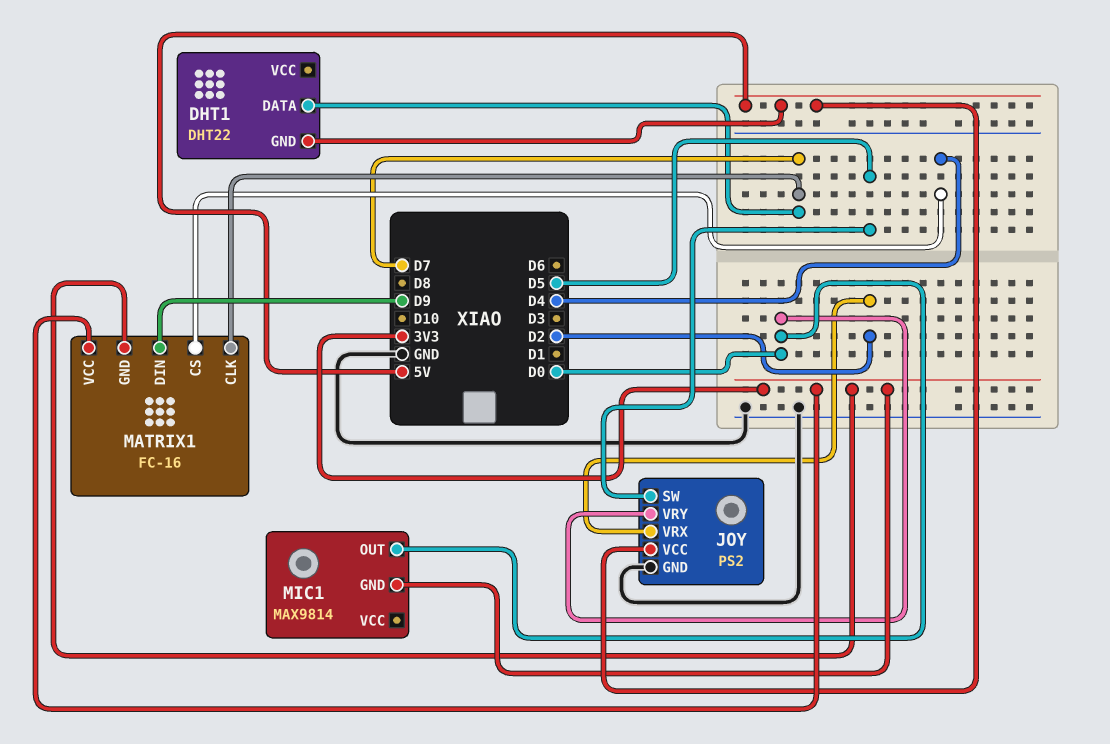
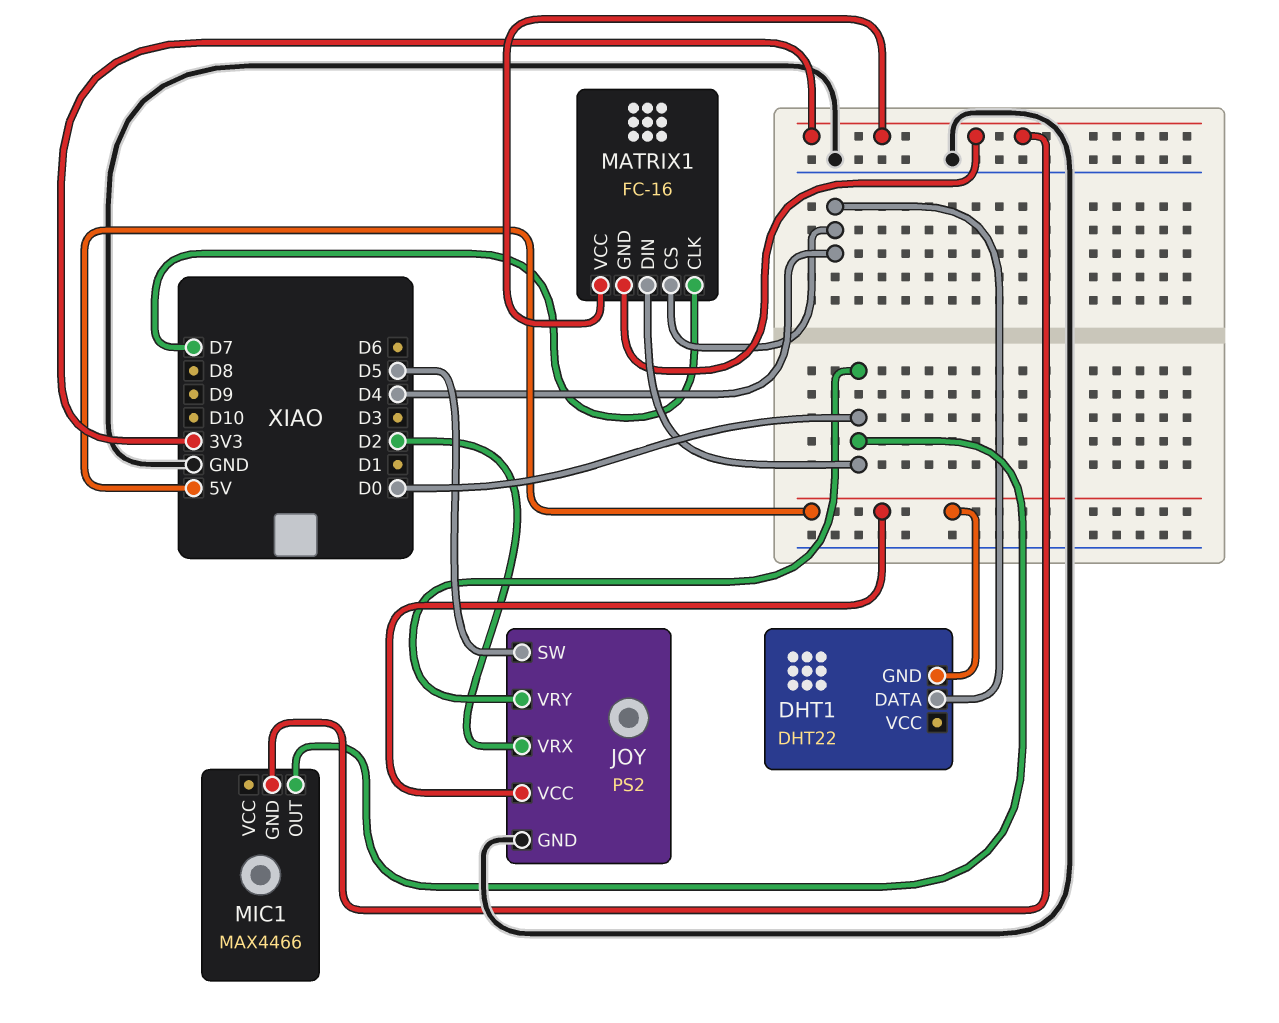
DHT1 pin DATA: D7 -> D4
MATRIX1 pin DIN: D9 -> D0
MIC1: MAX9814 -> MAX4466

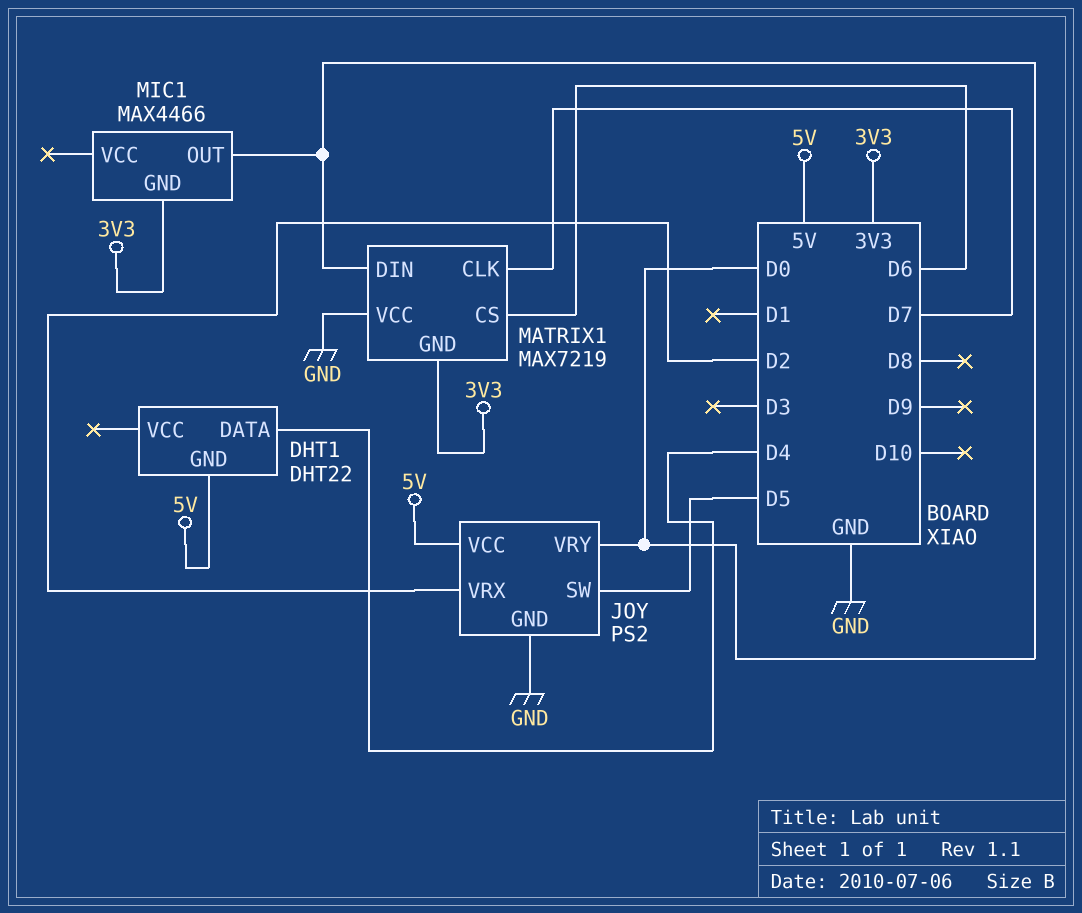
MATRIX1: FC-16 -> MAX7219
MATRIX1 pin CS: D4 -> D6
MATRIX1 pin VCC: 3V3 -> GND

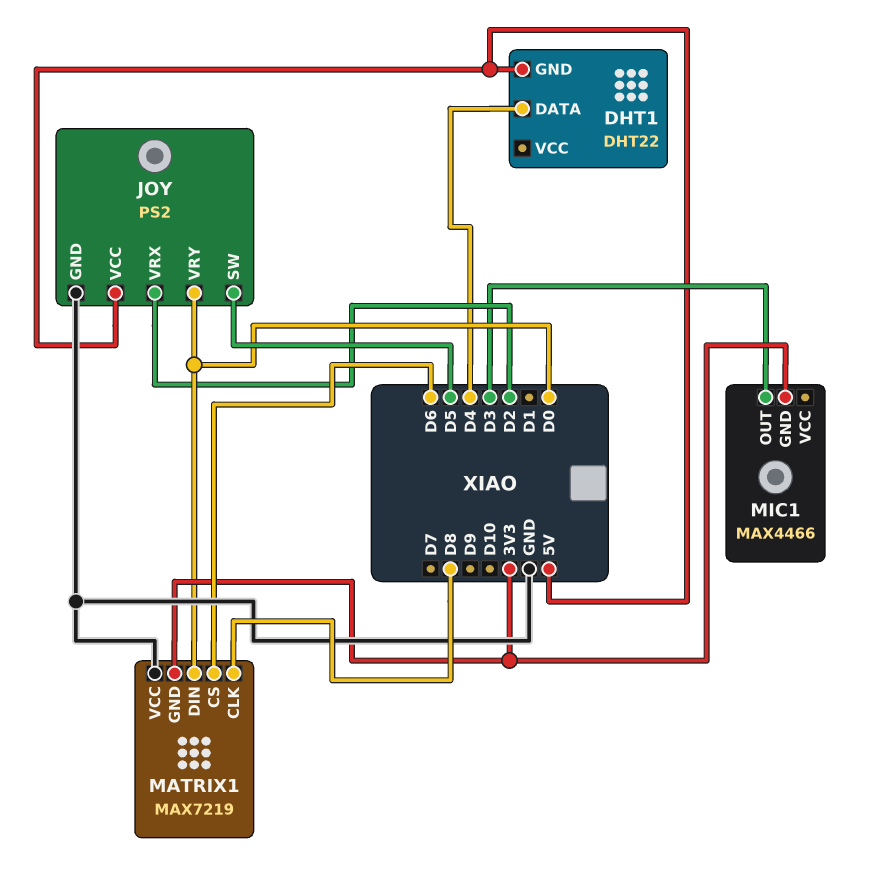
MATRIX1 pin CLK: D7 -> D8
MIC1 pin OUT: D0 -> D3

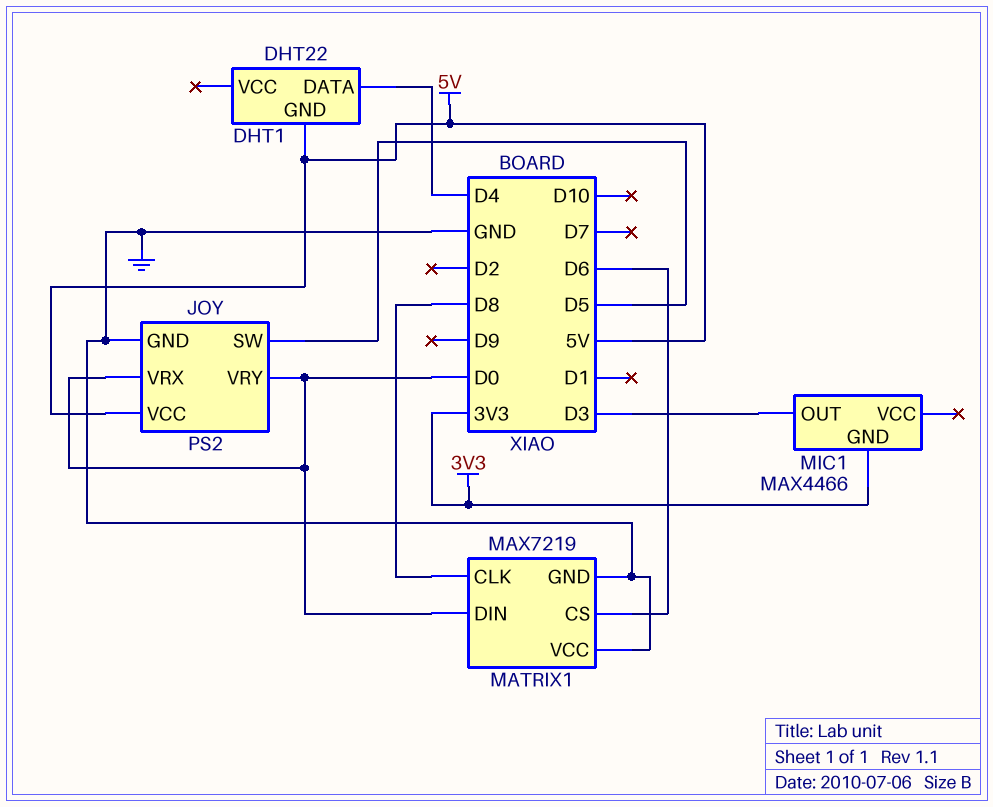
JOY pin VRX: D2 -> D0
MATRIX1 pin GND: 3V3 -> GND

